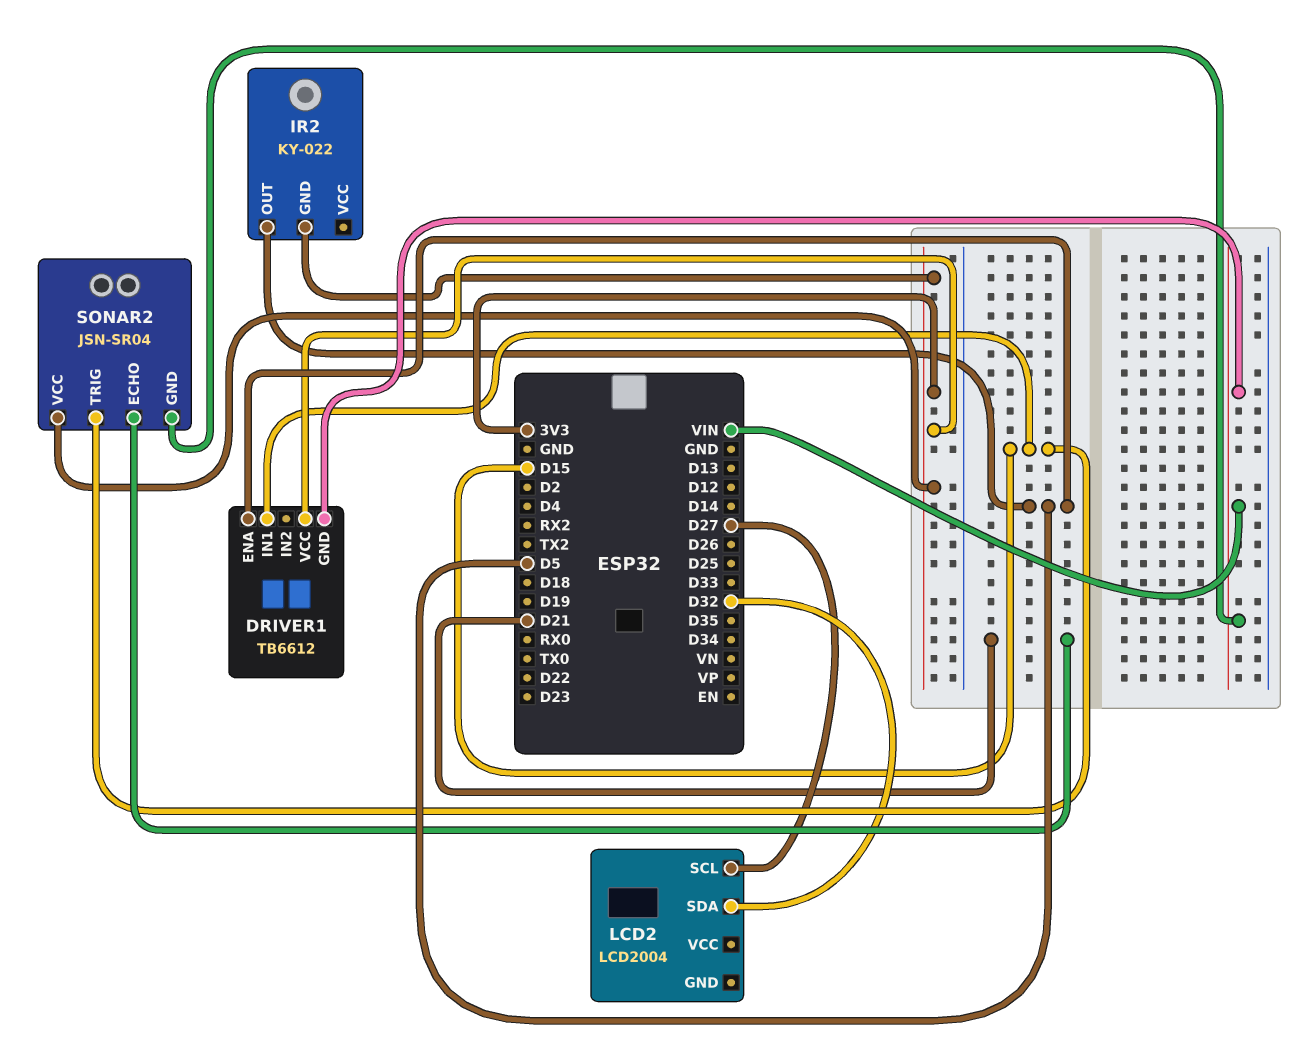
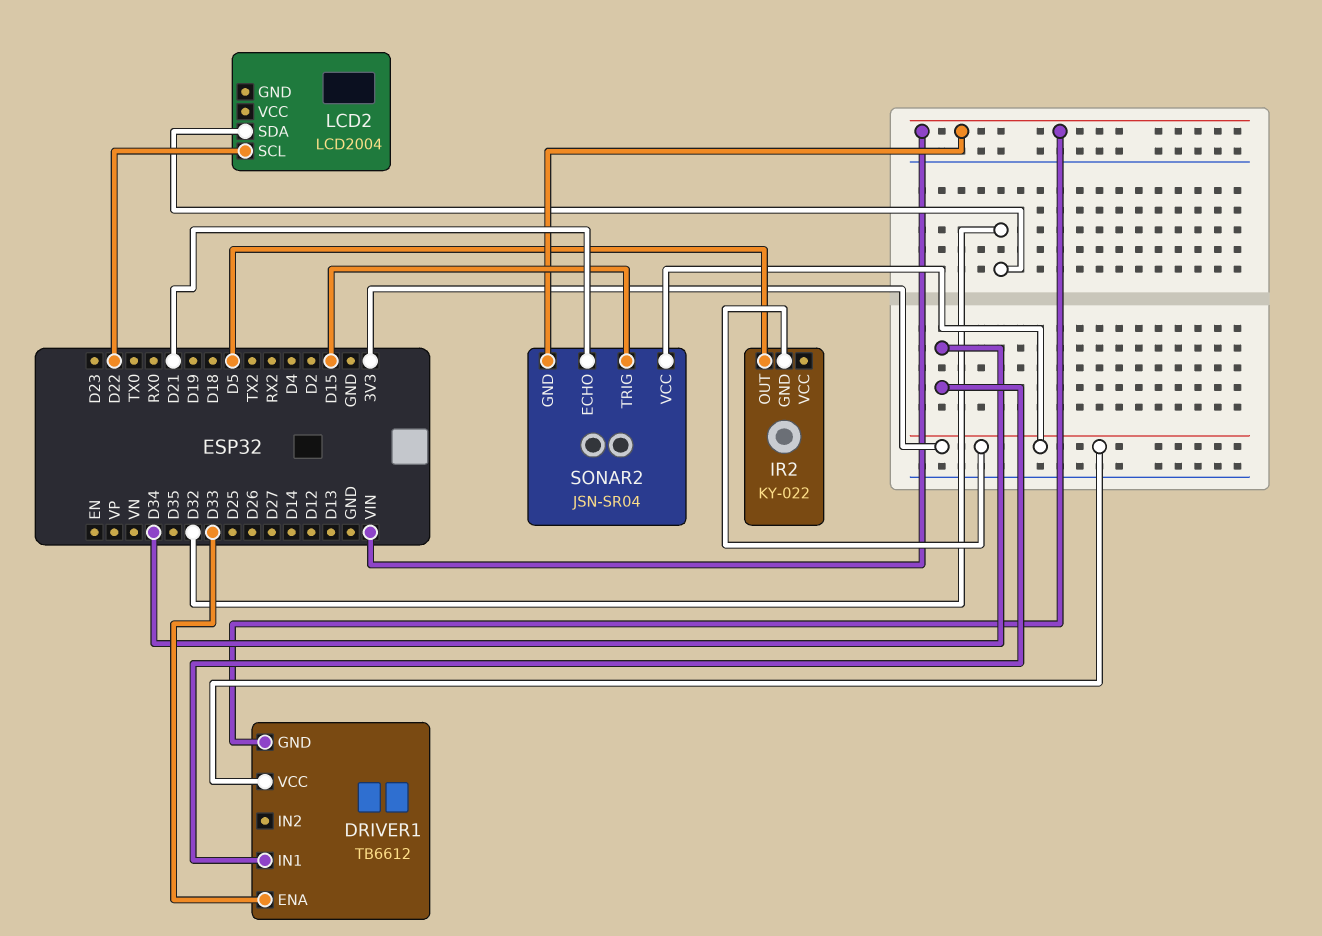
DRIVER1 pin ENA: D5 -> D33
DRIVER1 pin IN1: D15 -> D34
LCD2 pin SCL: D27 -> D22

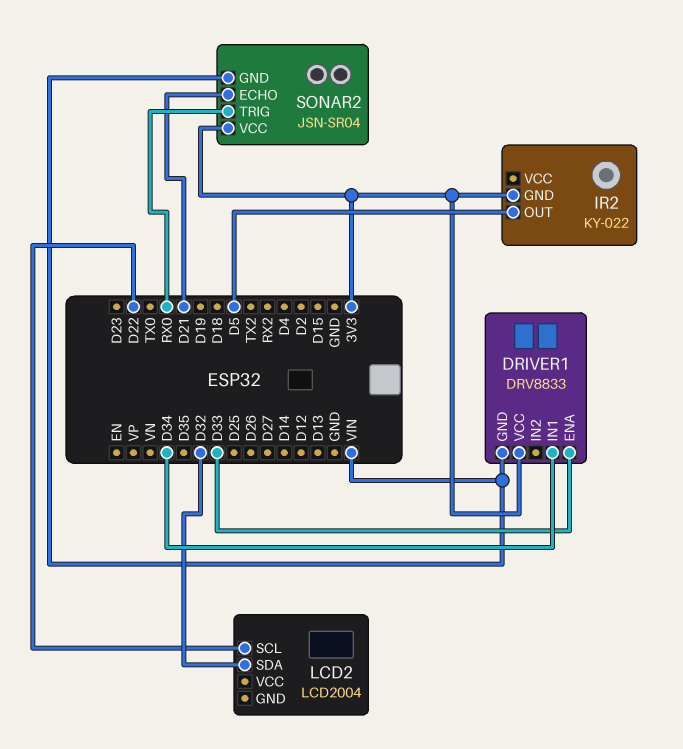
DRIVER1: TB6612 -> DRV8833
SONAR2 pin TRIG: D15 -> RX0

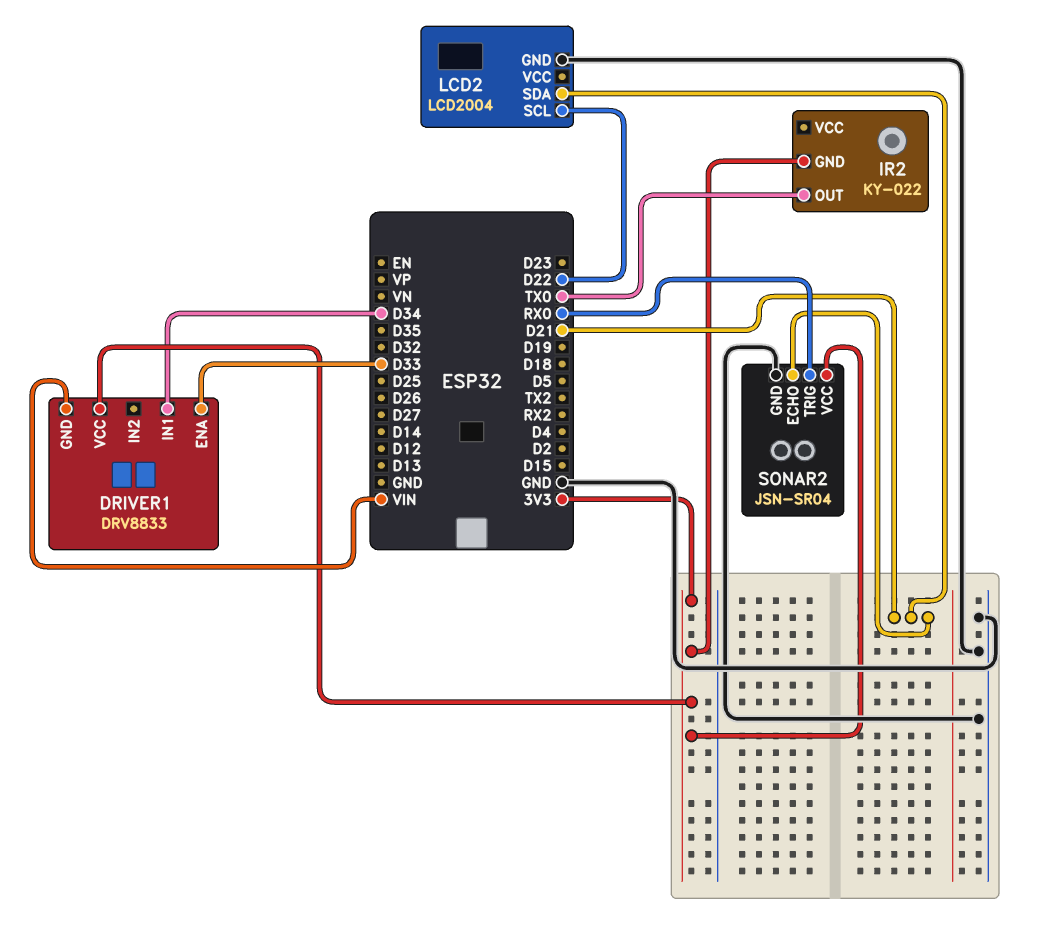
IR2 pin OUT: D5 -> TX0
LCD2 pin GND: none -> GND
LCD2 pin SDA: D32 -> D21
SONAR2 pin GND: VIN -> GND

